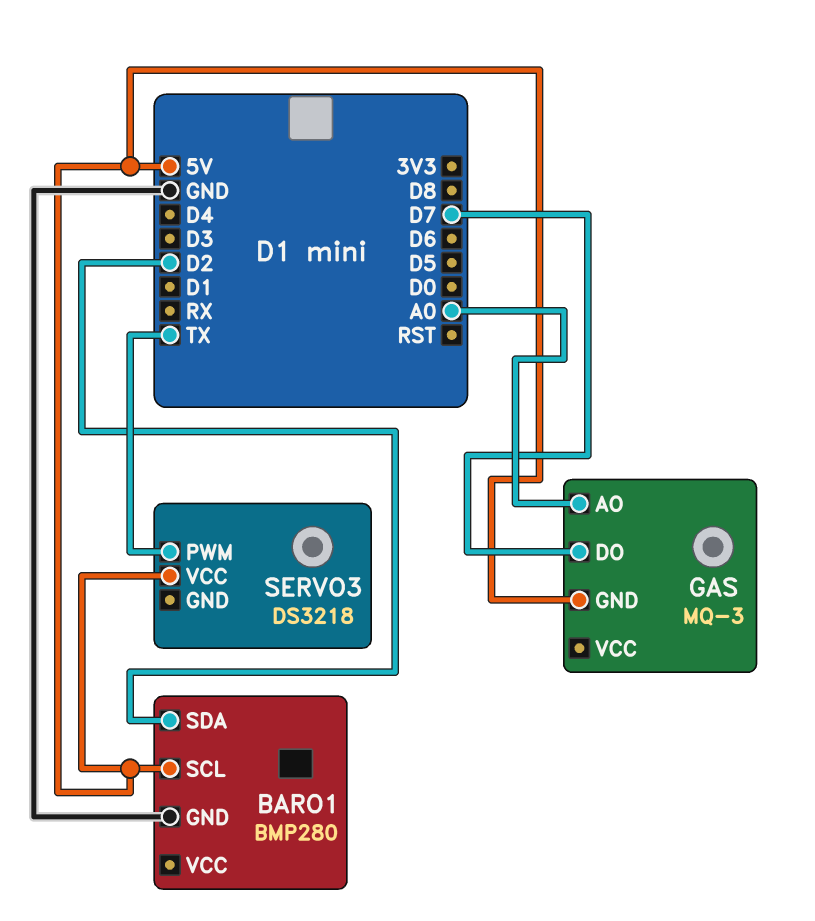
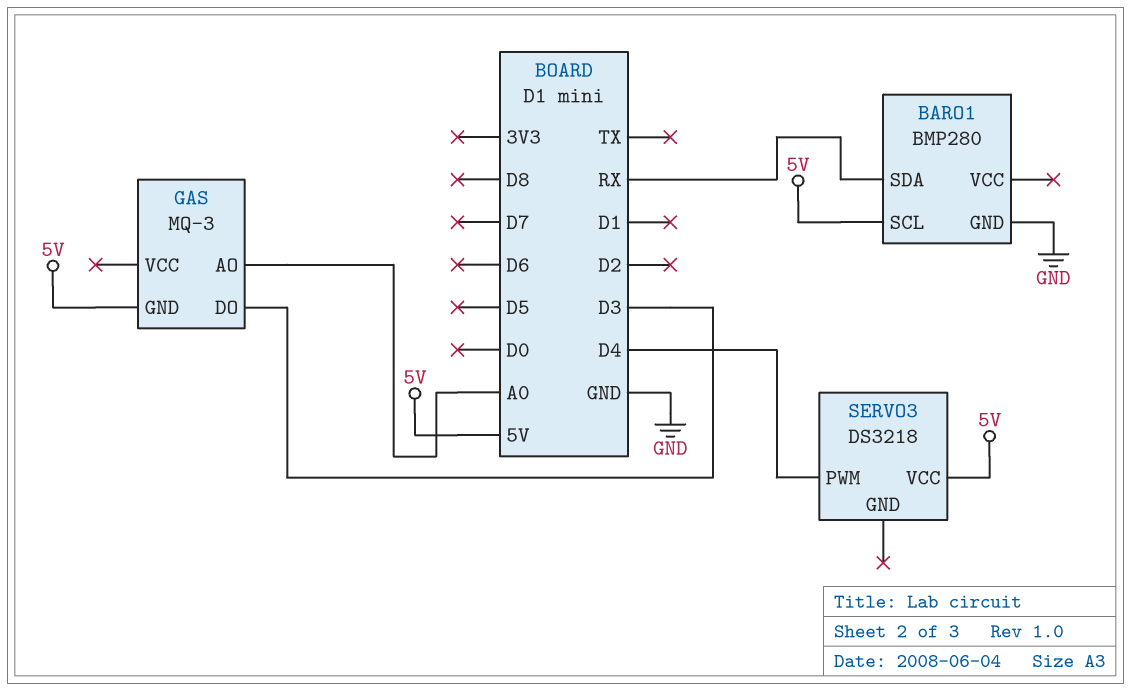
BARO1 pin SDA: D2 -> RX
GAS pin DO: D7 -> D3
SERVO3 pin PWM: TX -> D4

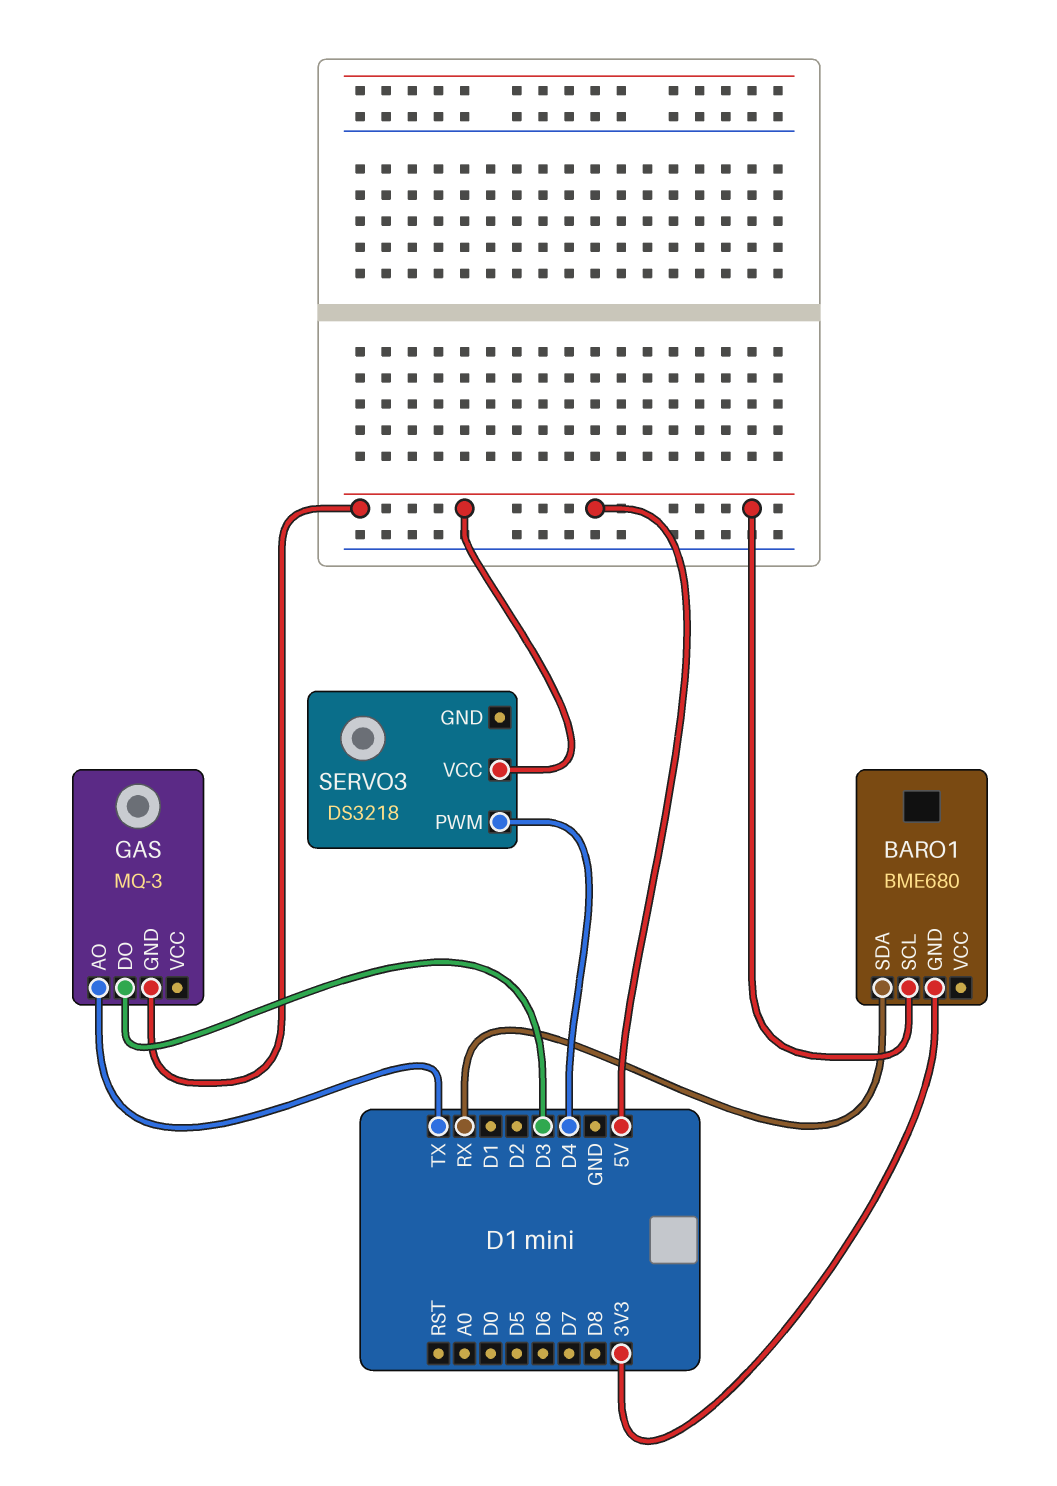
BARO1: BMP280 -> BME680
BARO1 pin GND: GND -> 3V3
GAS pin AO: A0 -> TX

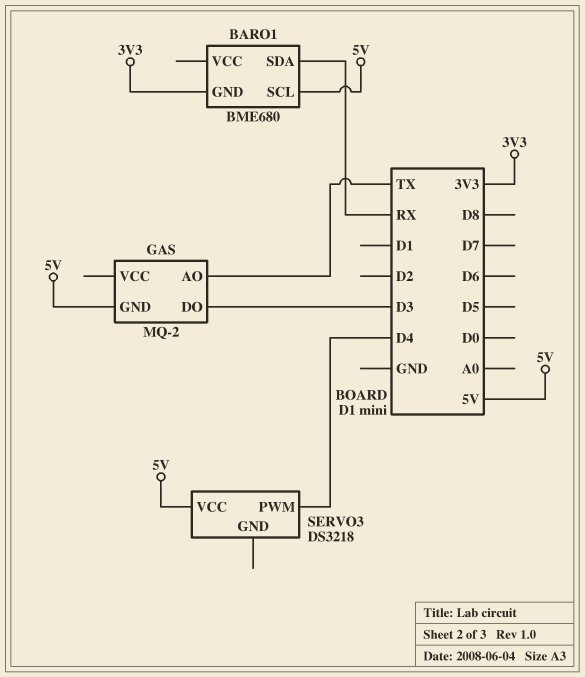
GAS: MQ-3 -> MQ-2

